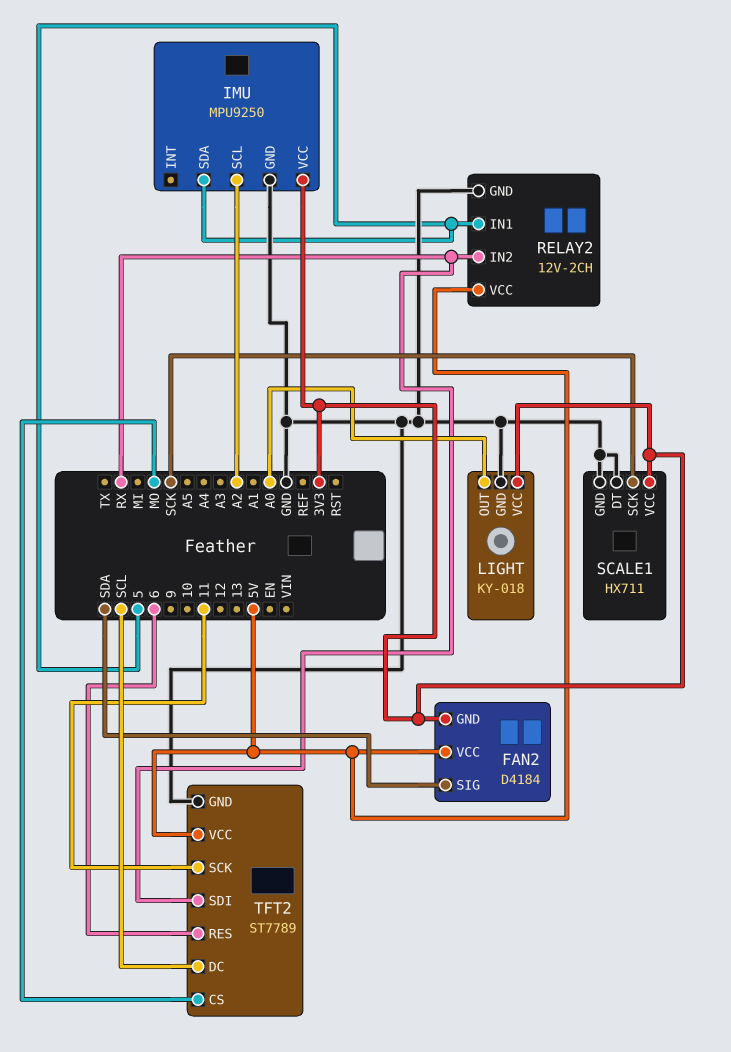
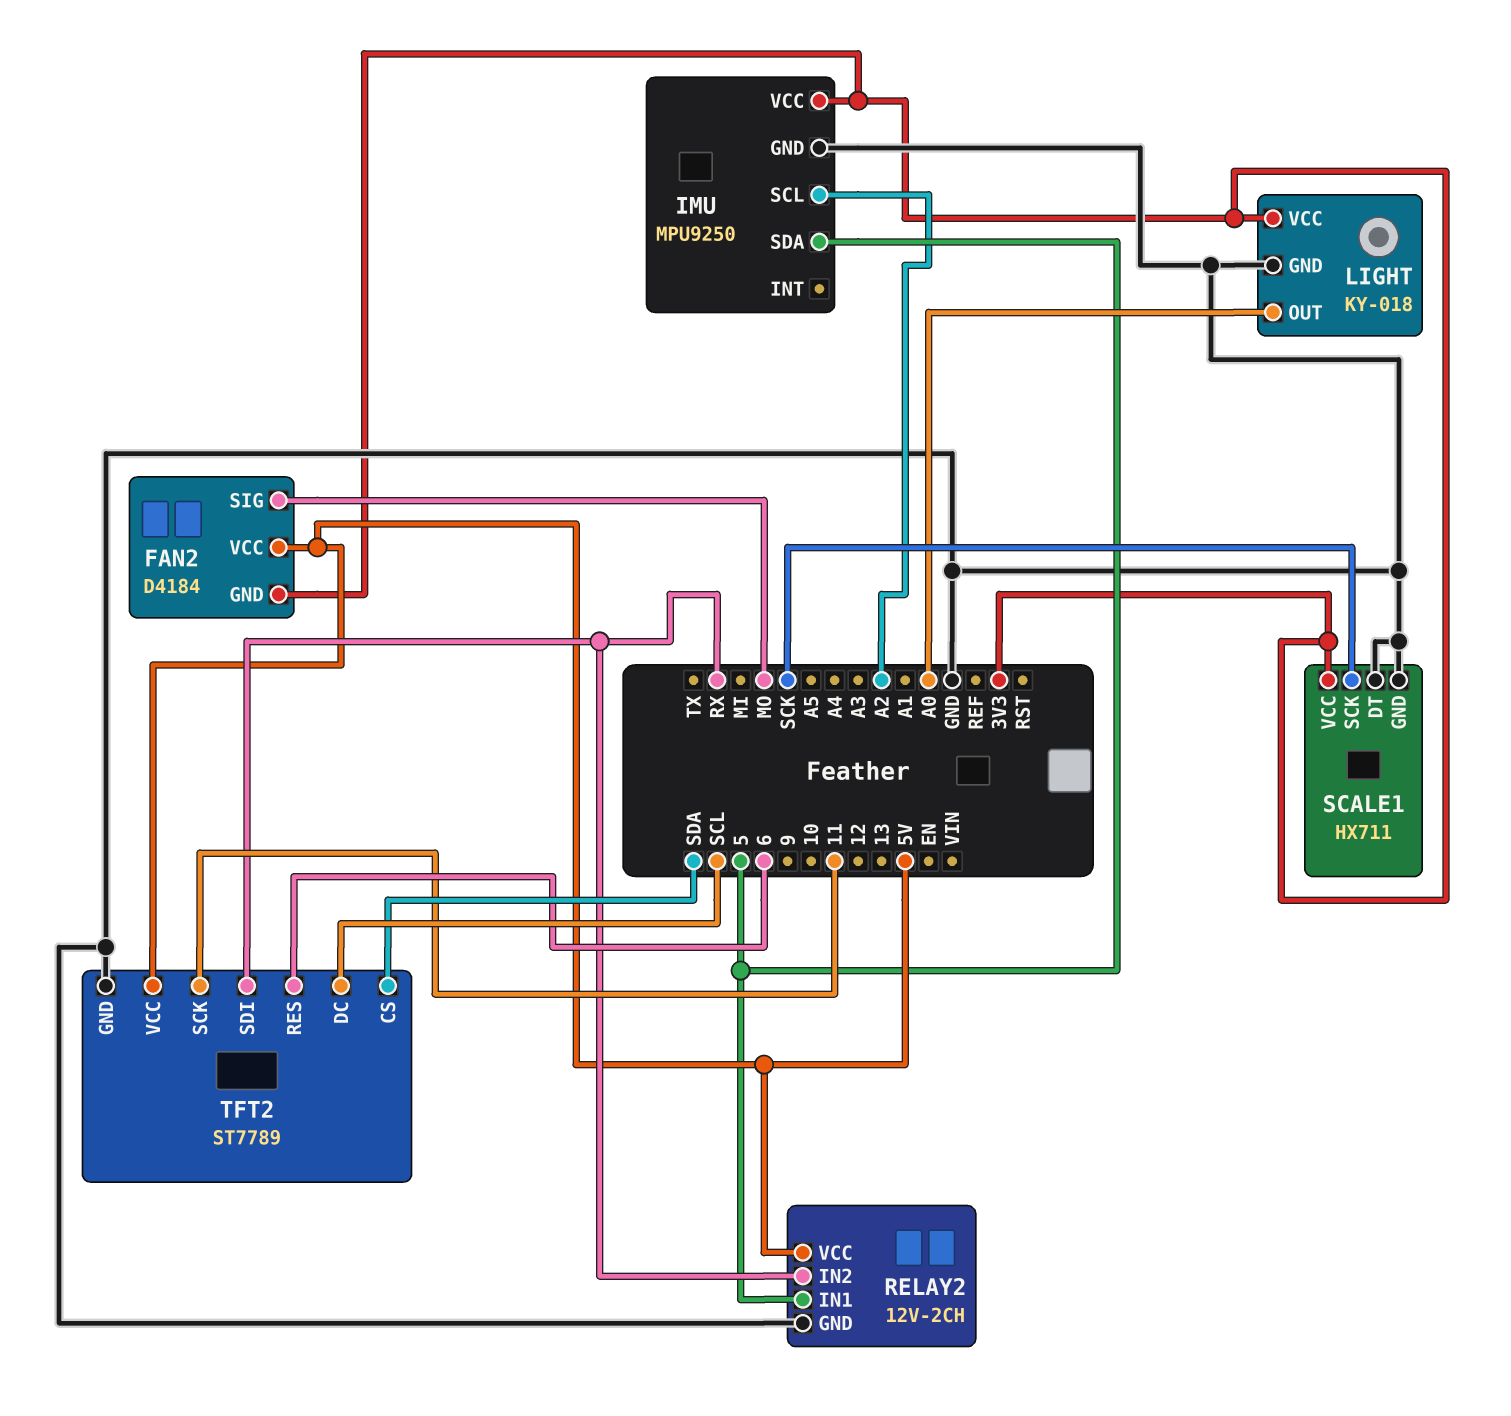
FAN2 pin SIG: SDA -> MO
TFT2 pin CS: MO -> SDA

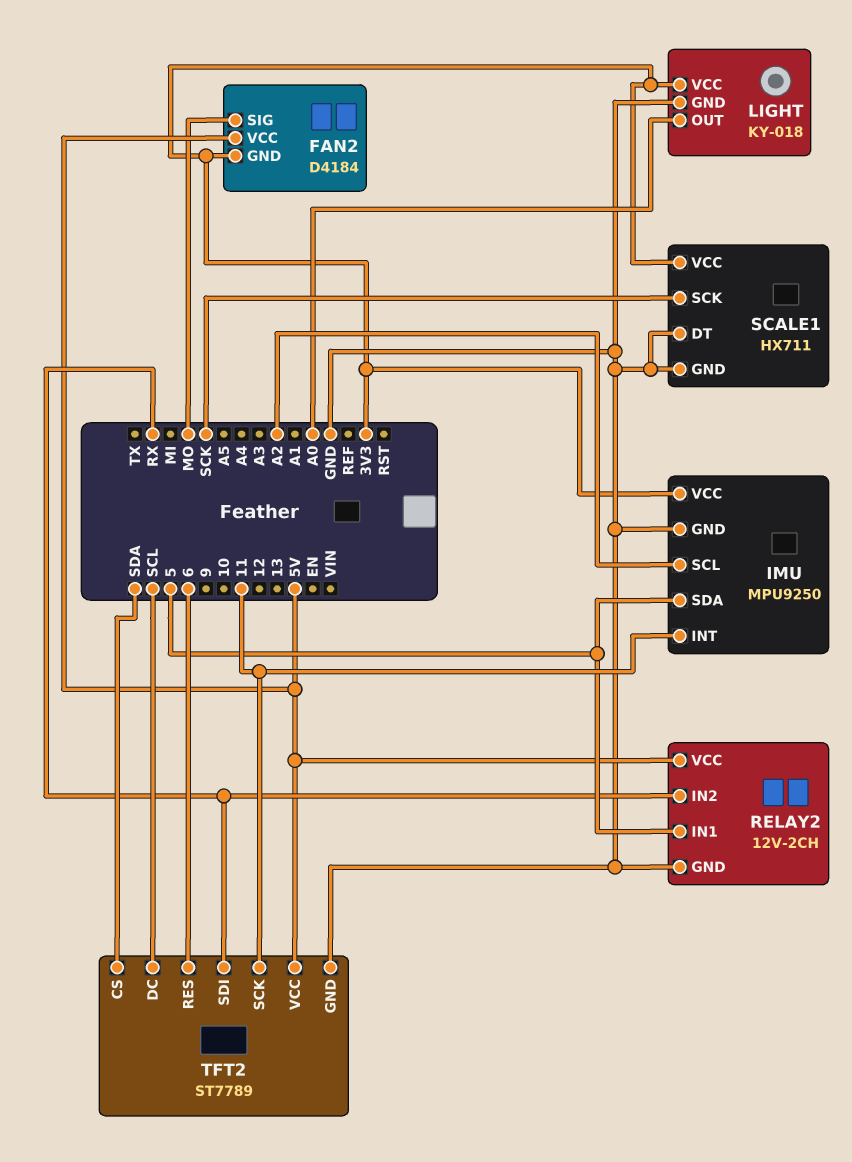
IMU pin INT: none -> 11

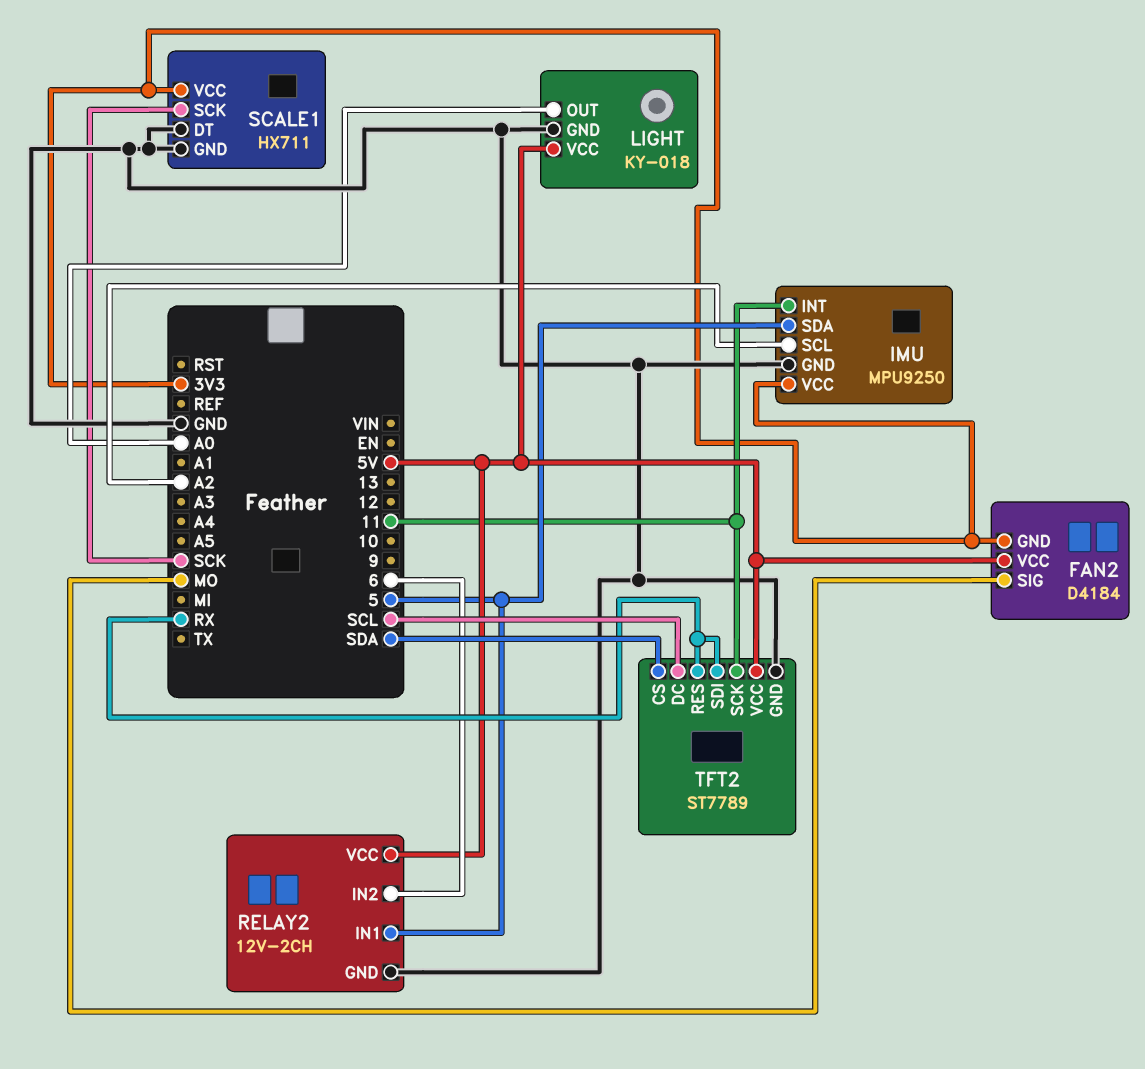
LIGHT pin VCC: 3V3 -> 5V
RELAY2 pin IN2: RX -> 6
TFT2 pin RES: 6 -> RX

